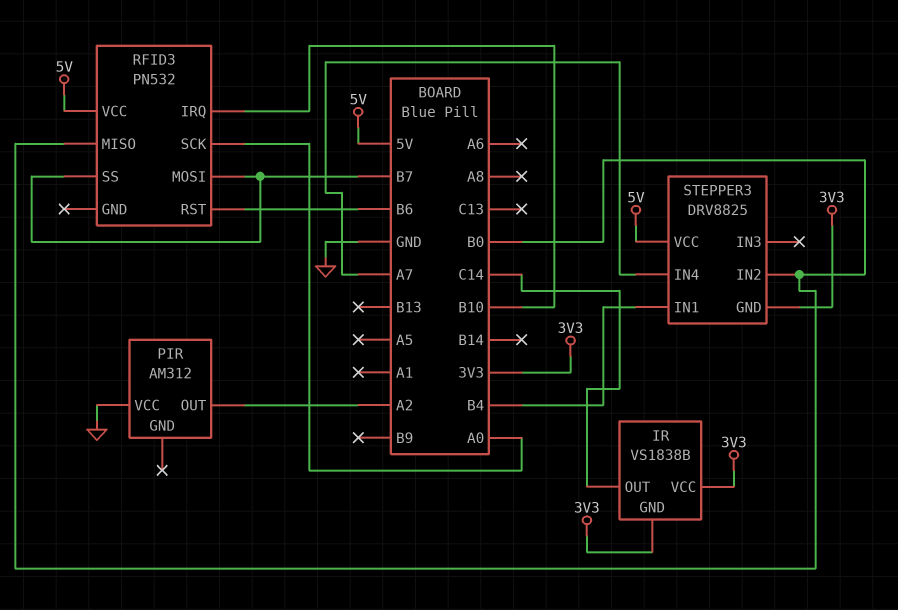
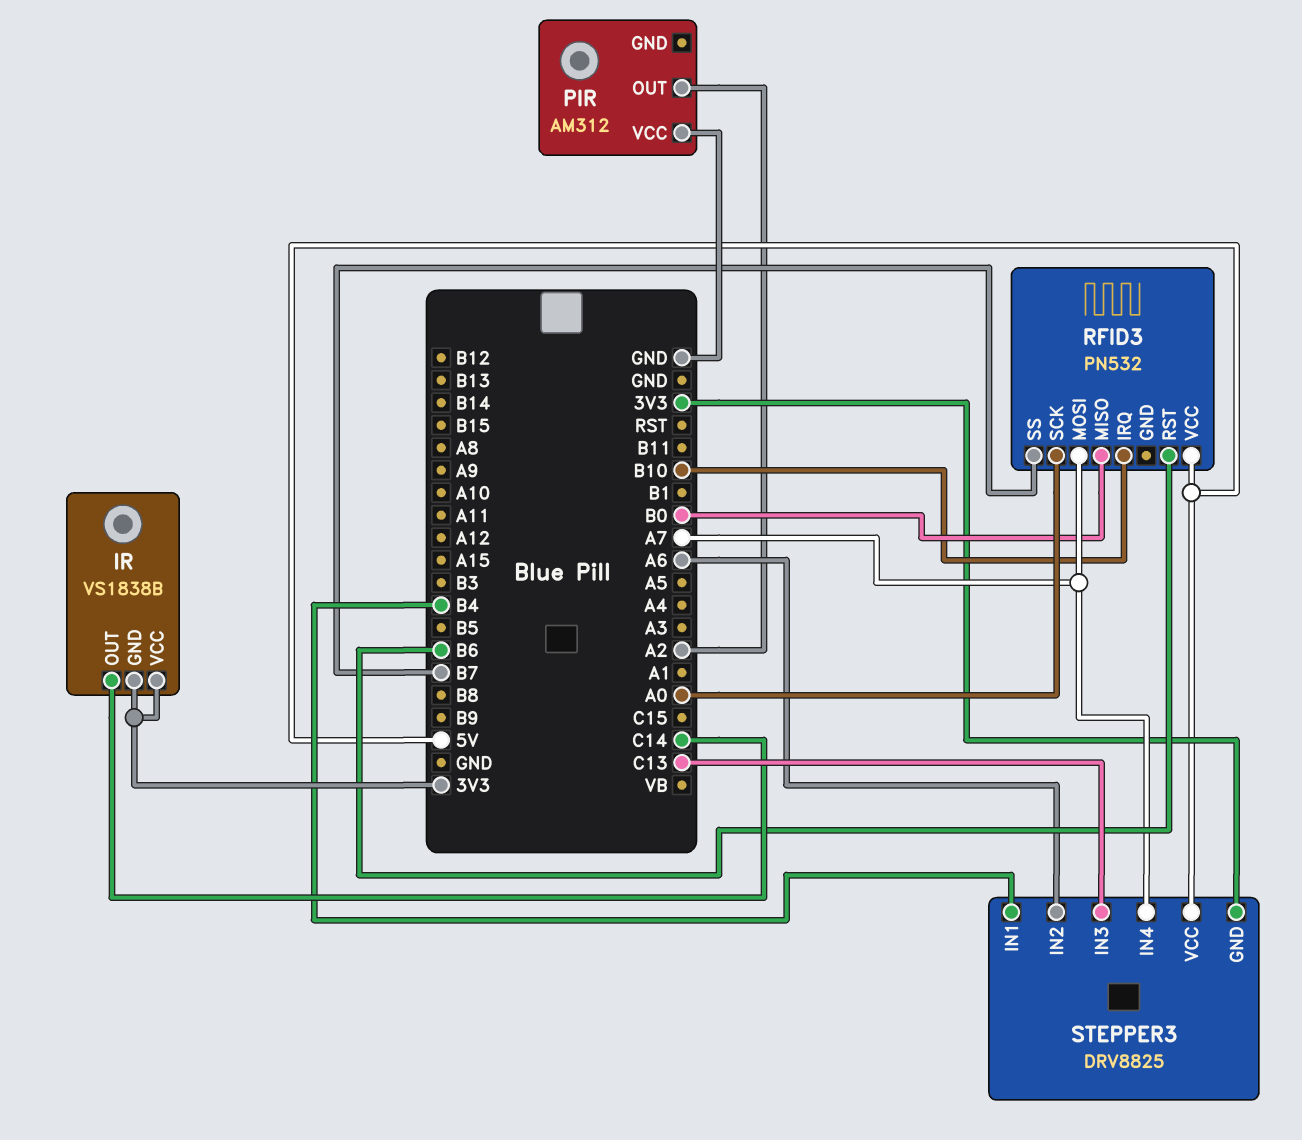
RFID3 pin MOSI: B7 -> A7
STEPPER3 pin IN2: B0 -> A6
STEPPER3 pin IN3: none -> C13

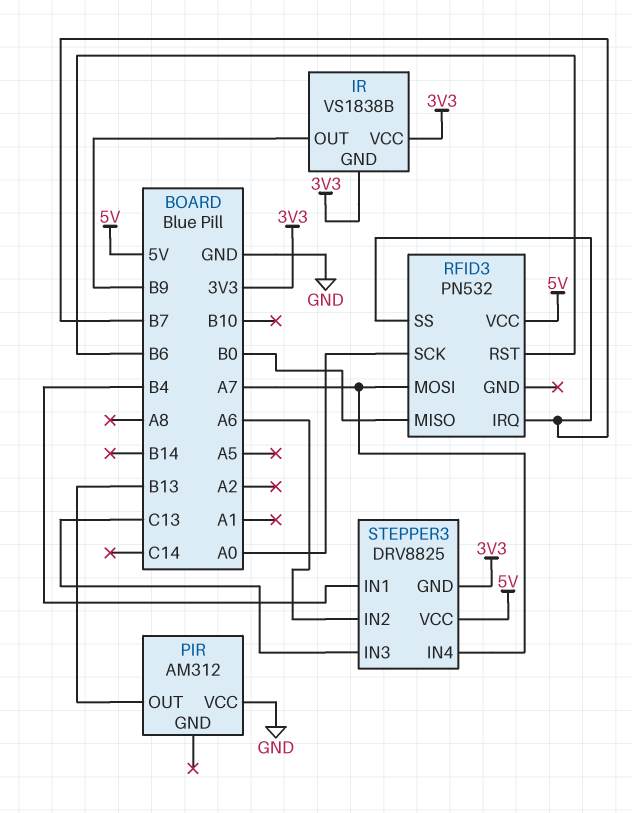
IR pin OUT: C14 -> B9
PIR pin OUT: A2 -> B13
RFID3 pin IRQ: B10 -> B7

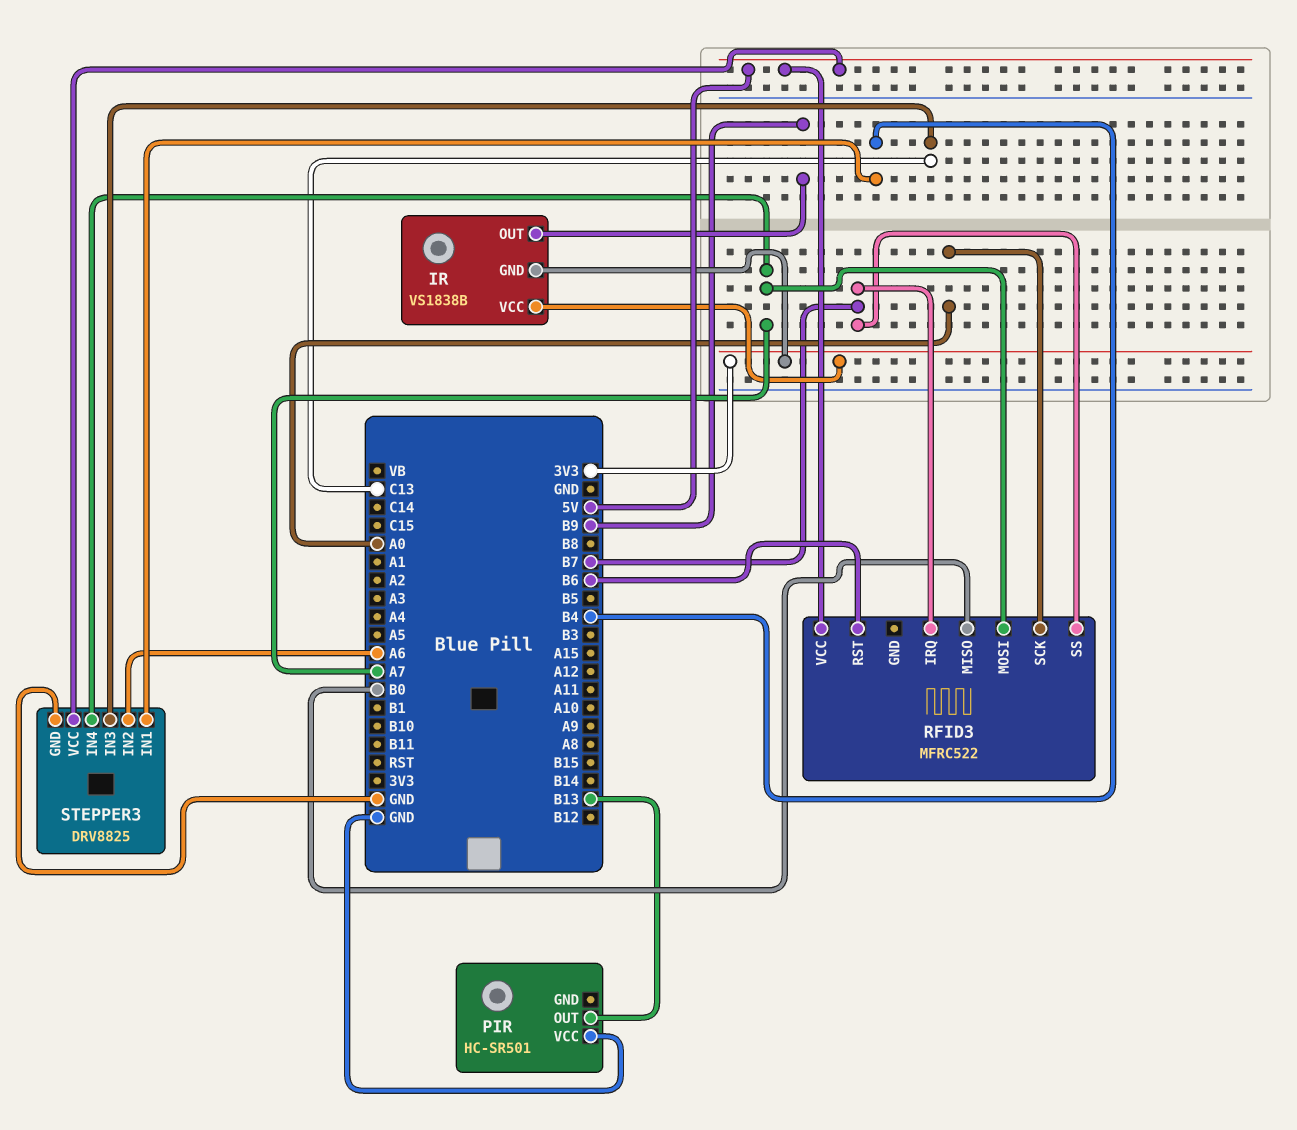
PIR: AM312 -> HC-SR501
RFID3: PN532 -> MFRC522
STEPPER3 pin GND: 3V3 -> GND

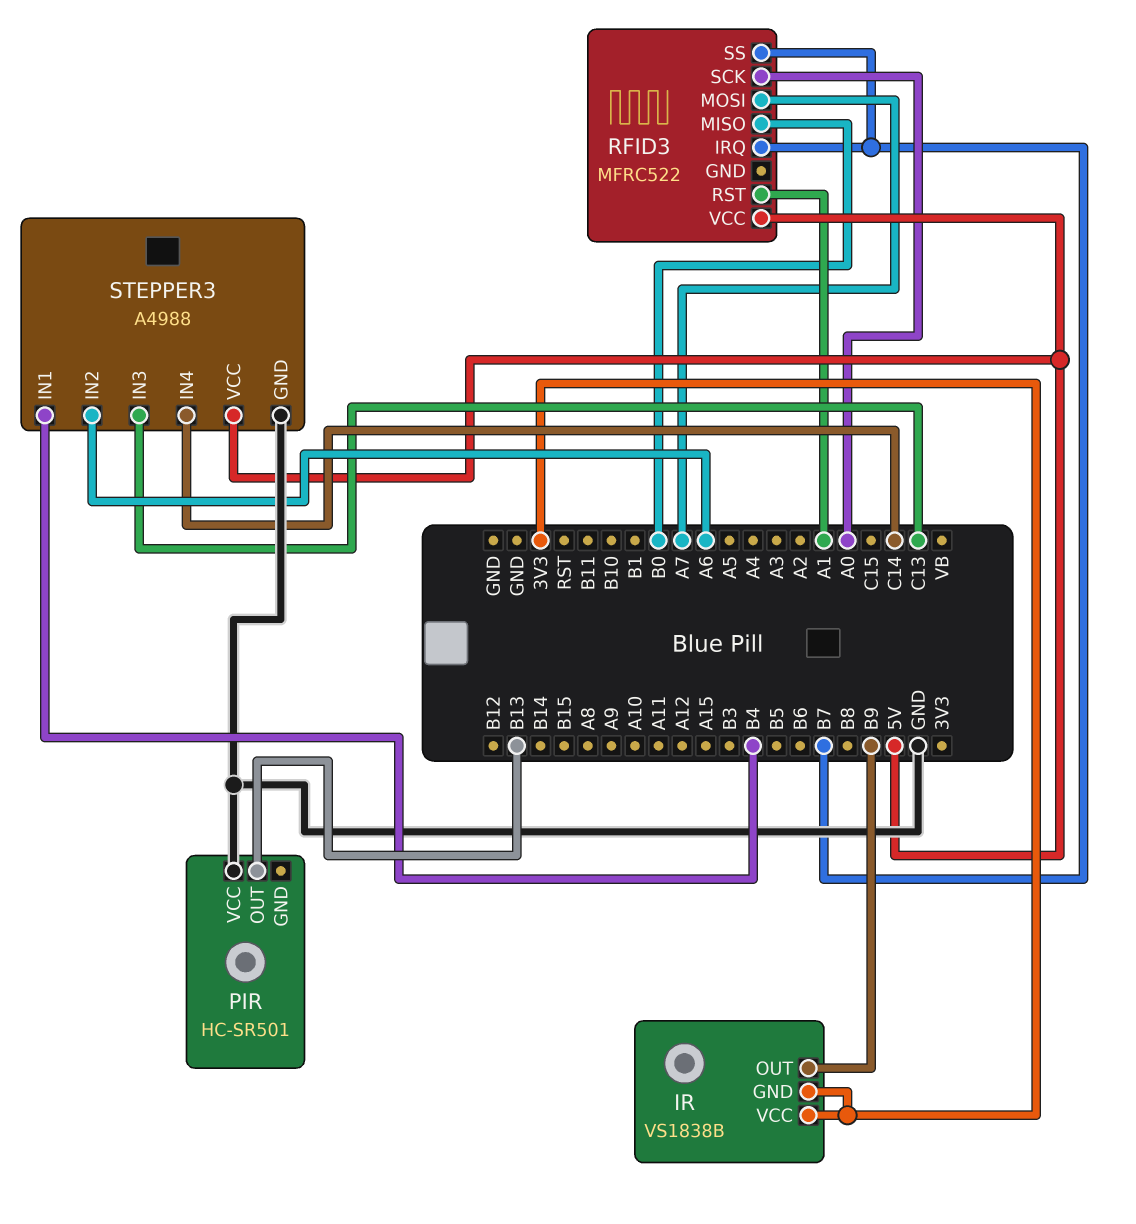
RFID3 pin RST: B6 -> A1
STEPPER3: DRV8825 -> A4988
STEPPER3 pin IN4: A7 -> C14

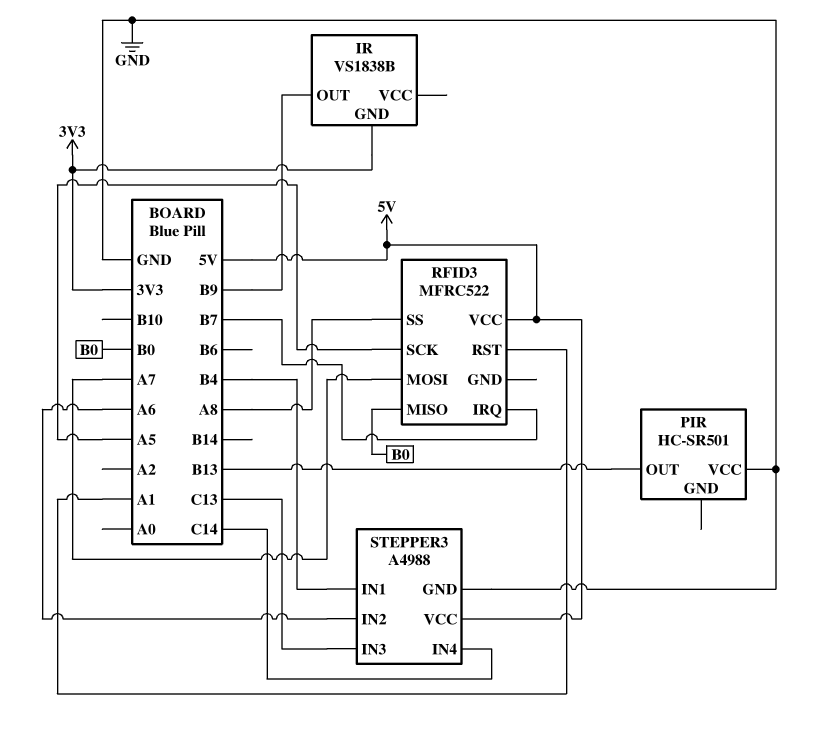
IR pin VCC: 3V3 -> none
RFID3 pin SCK: A0 -> A5
RFID3 pin SS: B7 -> A8

